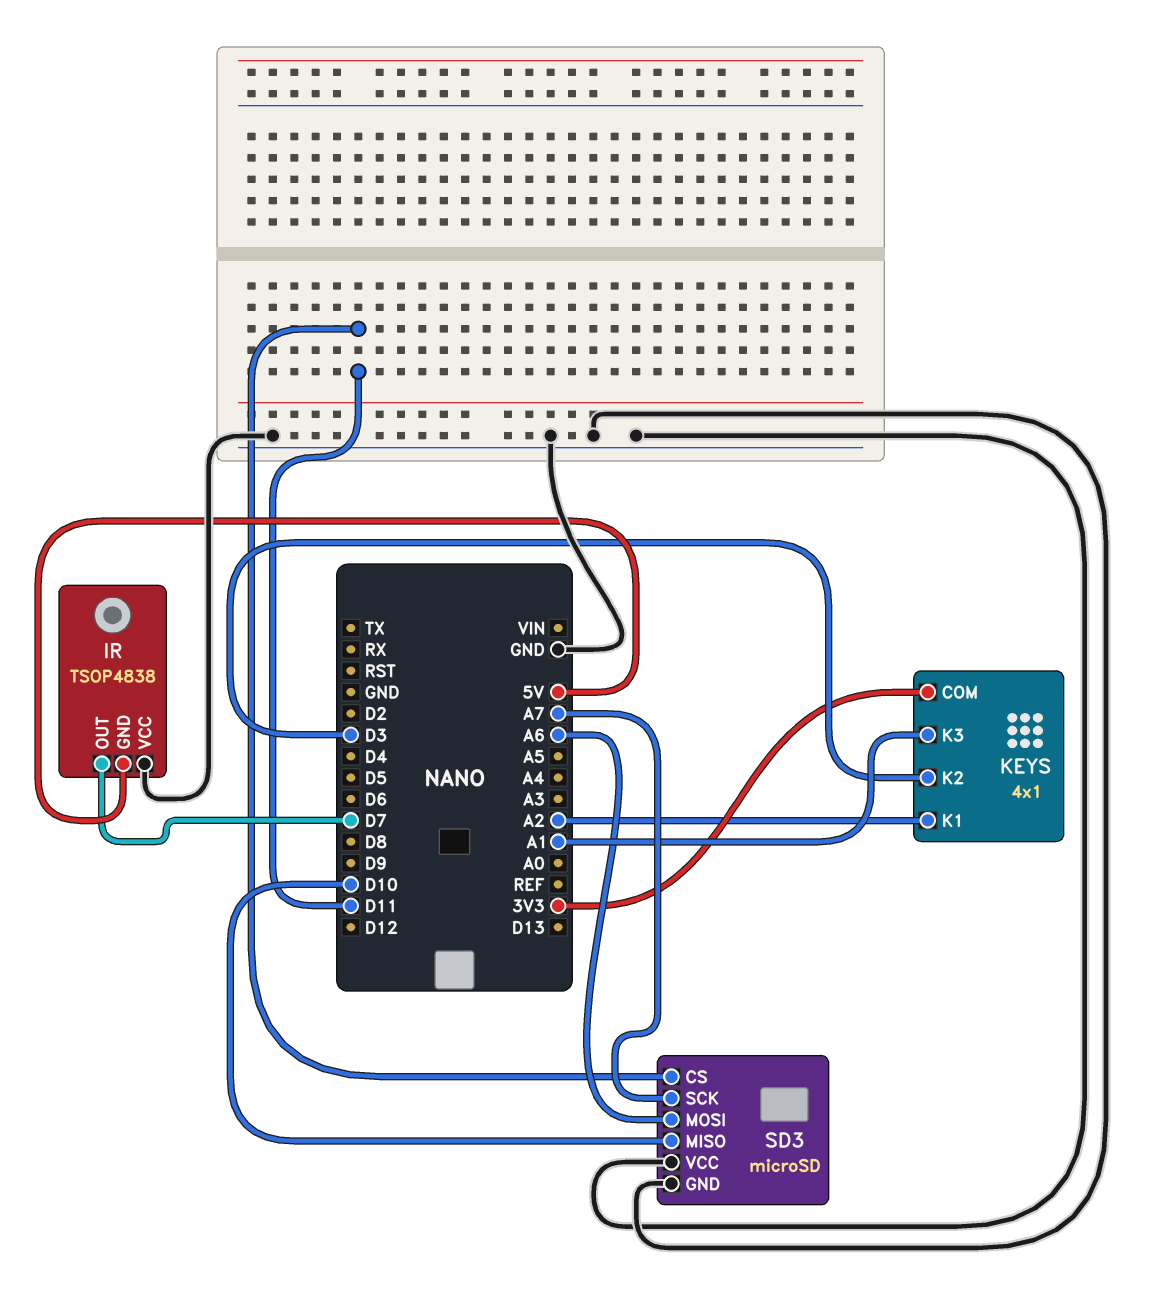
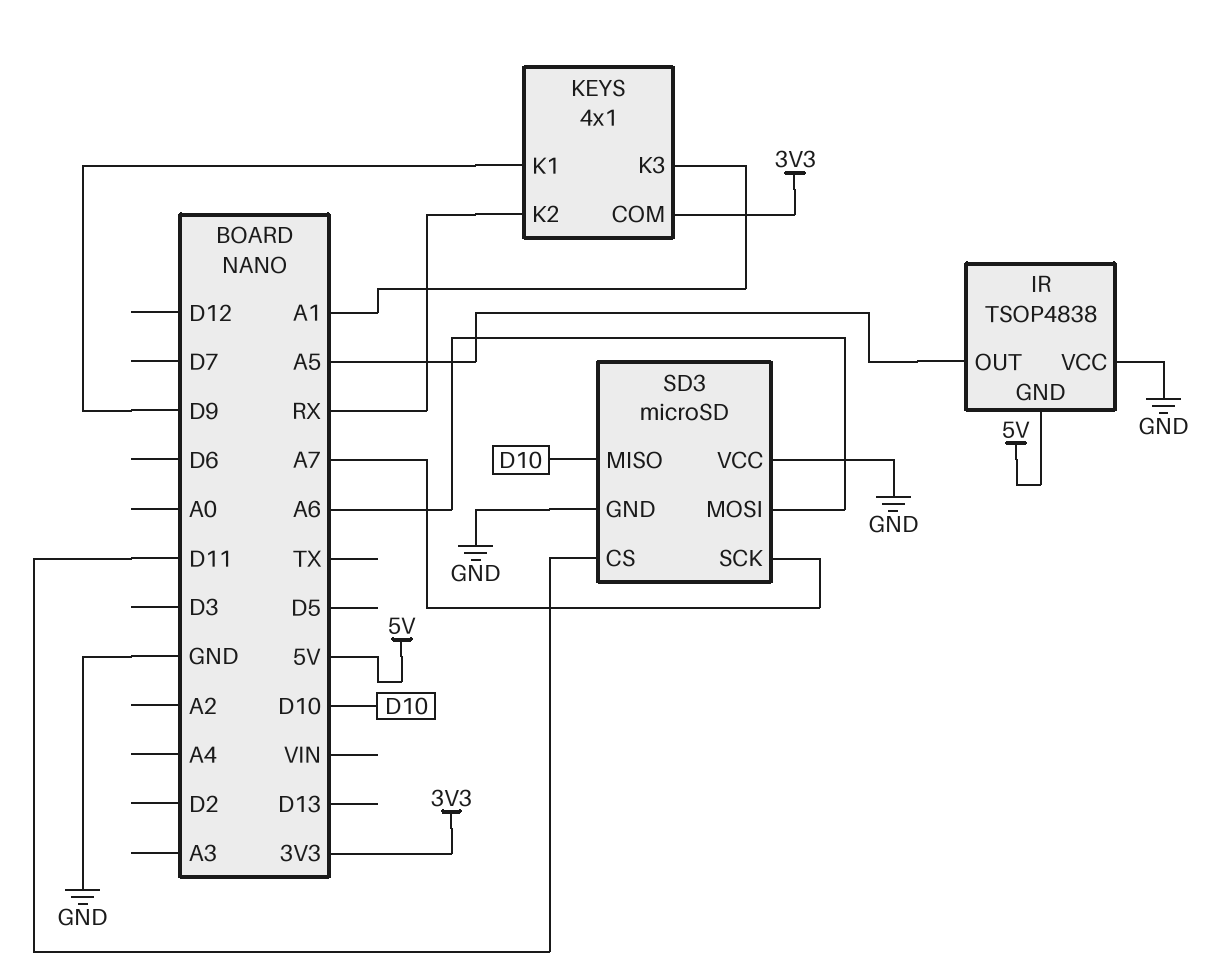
IR pin OUT: D7 -> A5
KEYS pin K1: A2 -> D9
KEYS pin K2: D3 -> RX

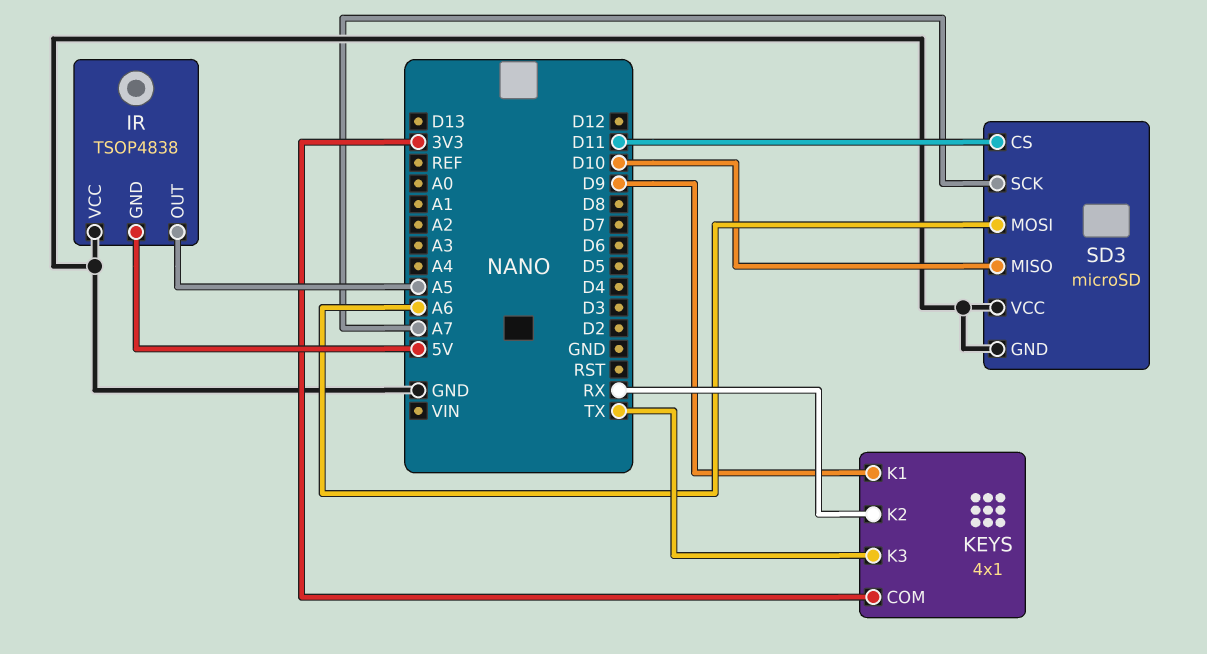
KEYS pin K3: A1 -> TX

